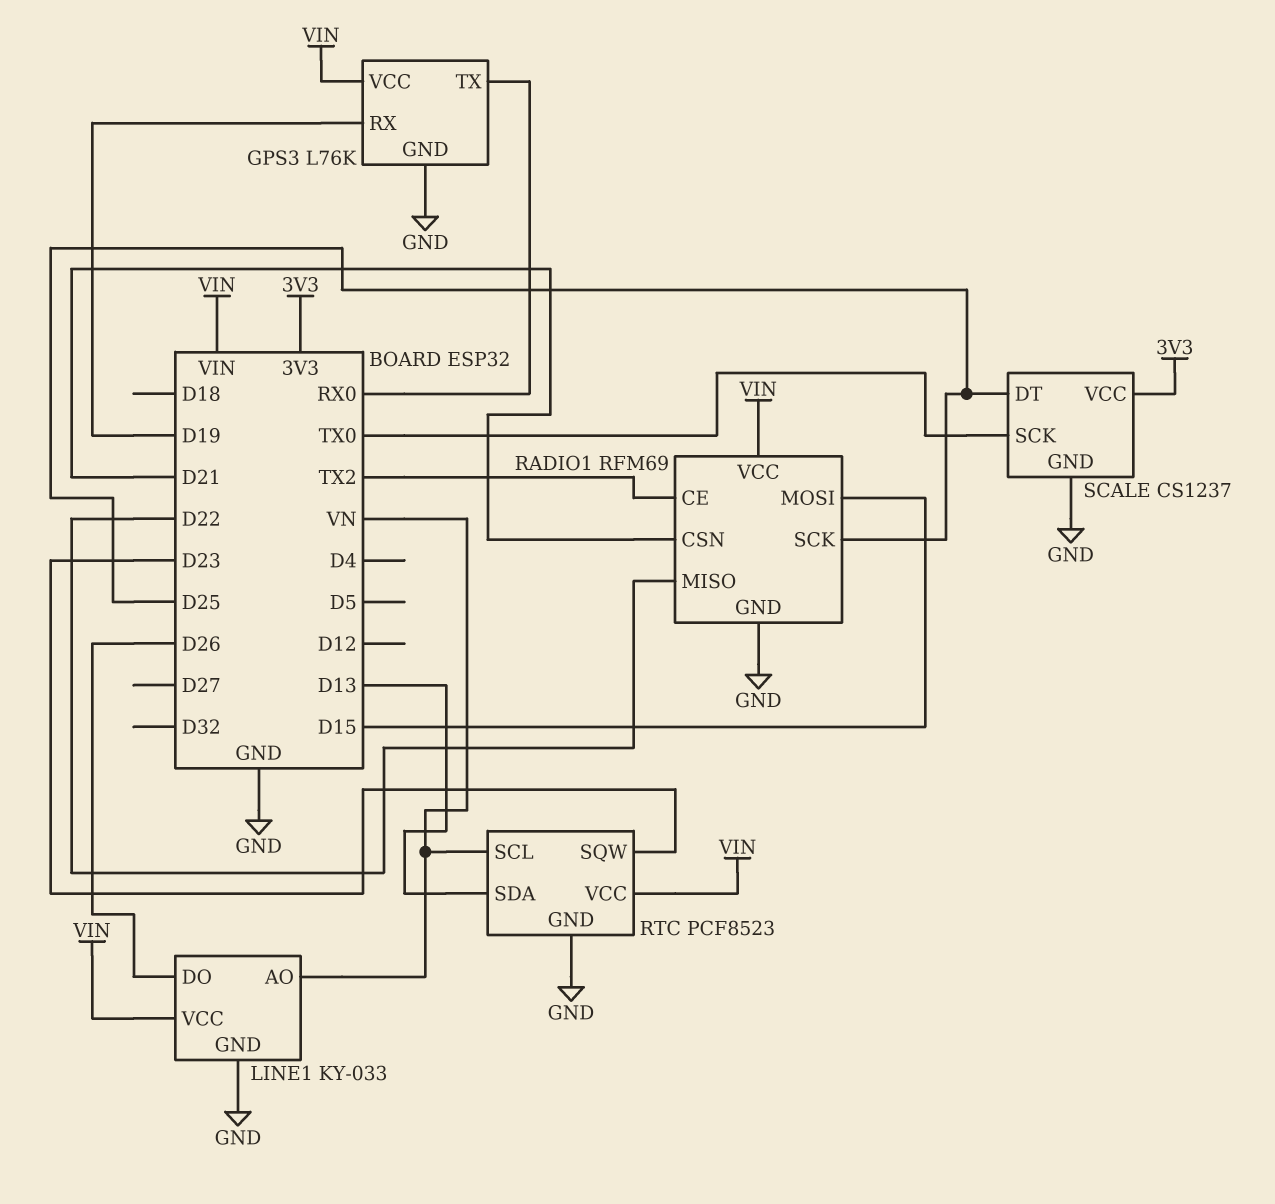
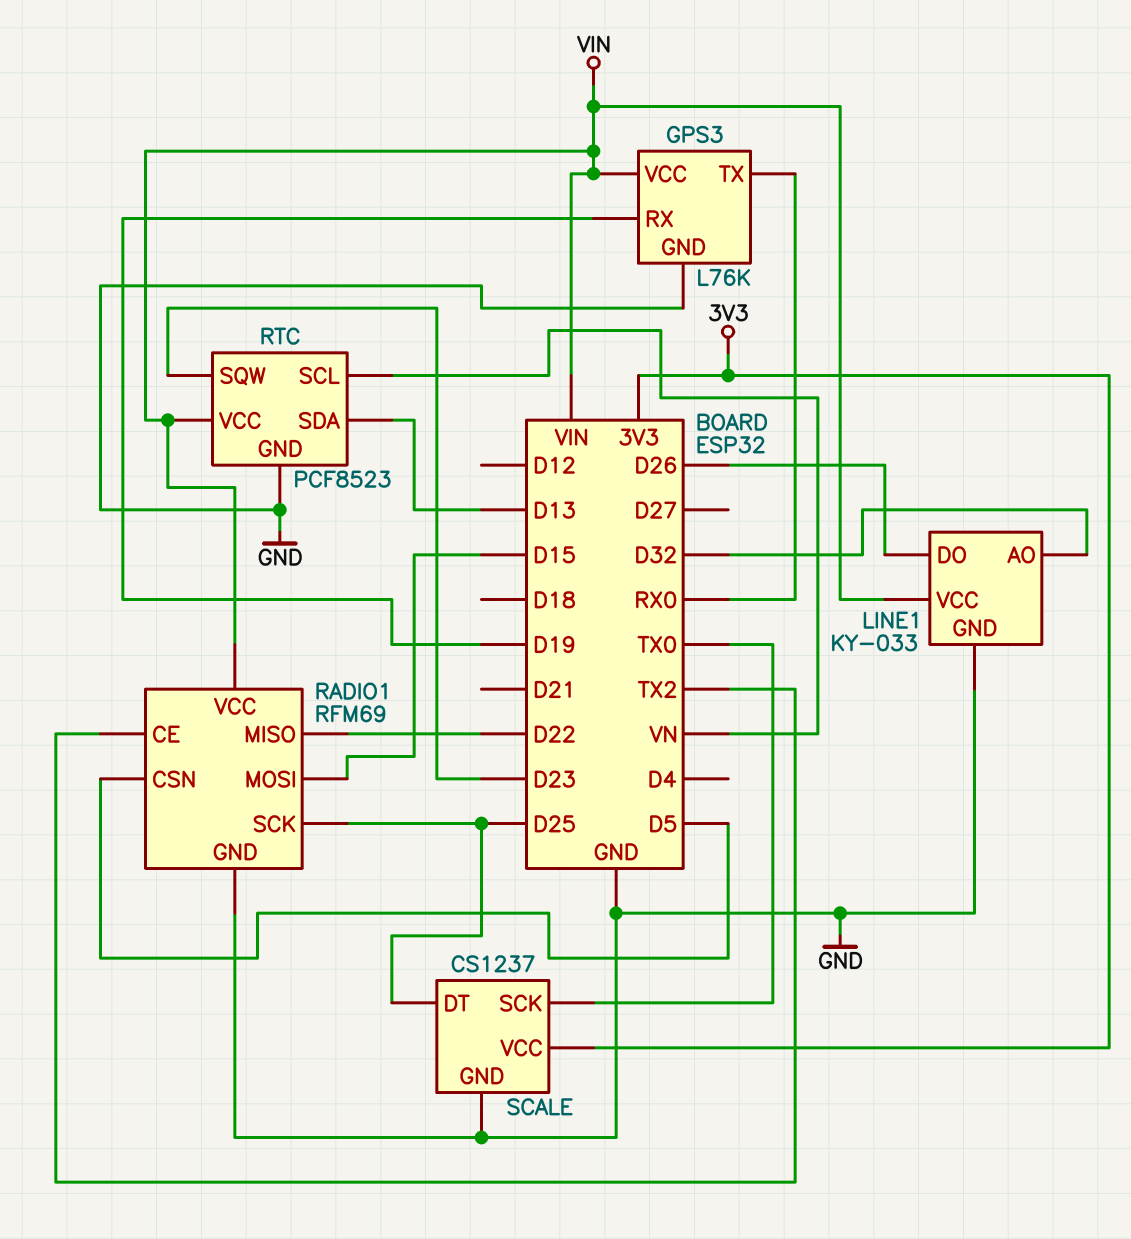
LINE1 pin AO: VN -> D32
RADIO1 pin CSN: D21 -> D5

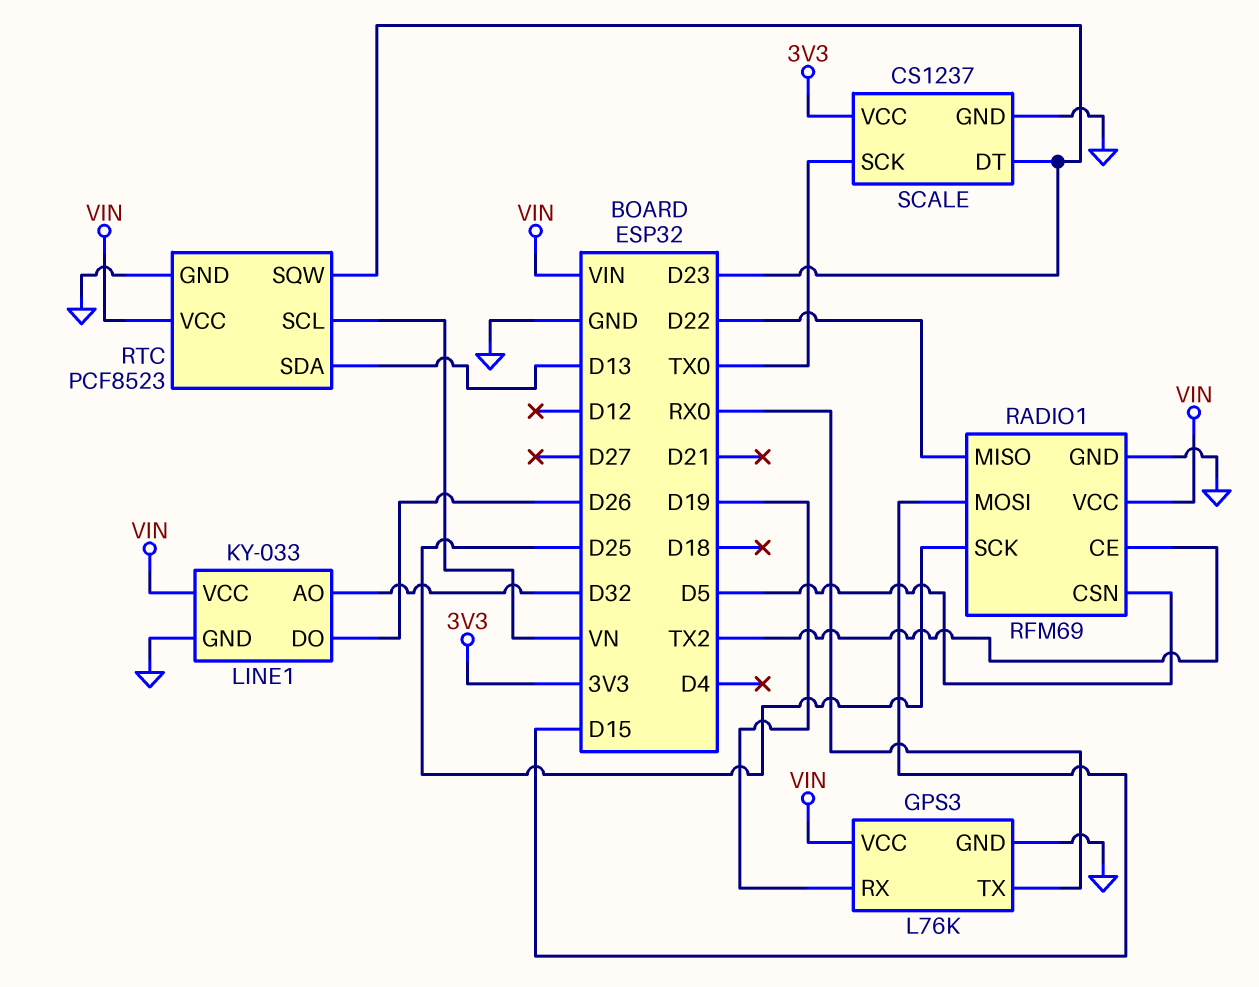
SCALE pin DT: D25 -> D23

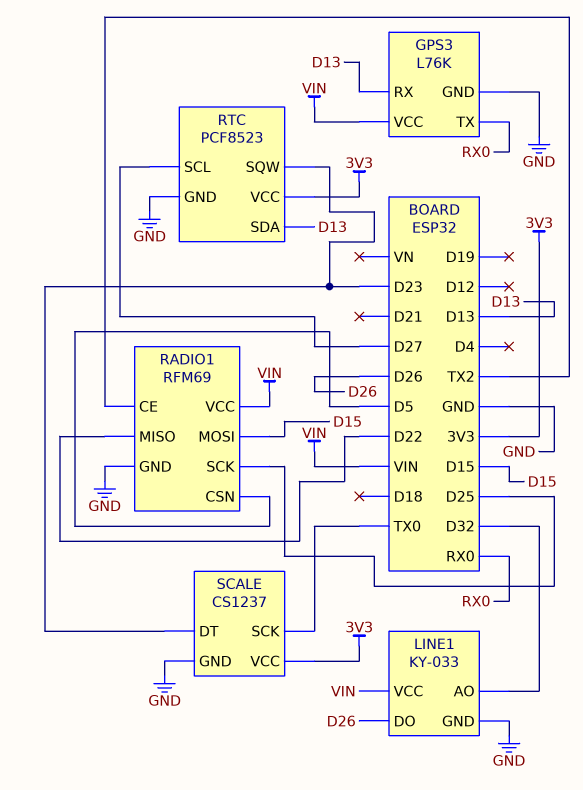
GPS3 pin RX: D19 -> D13
RTC pin SCL: VN -> D27
RTC pin VCC: VIN -> 3V3

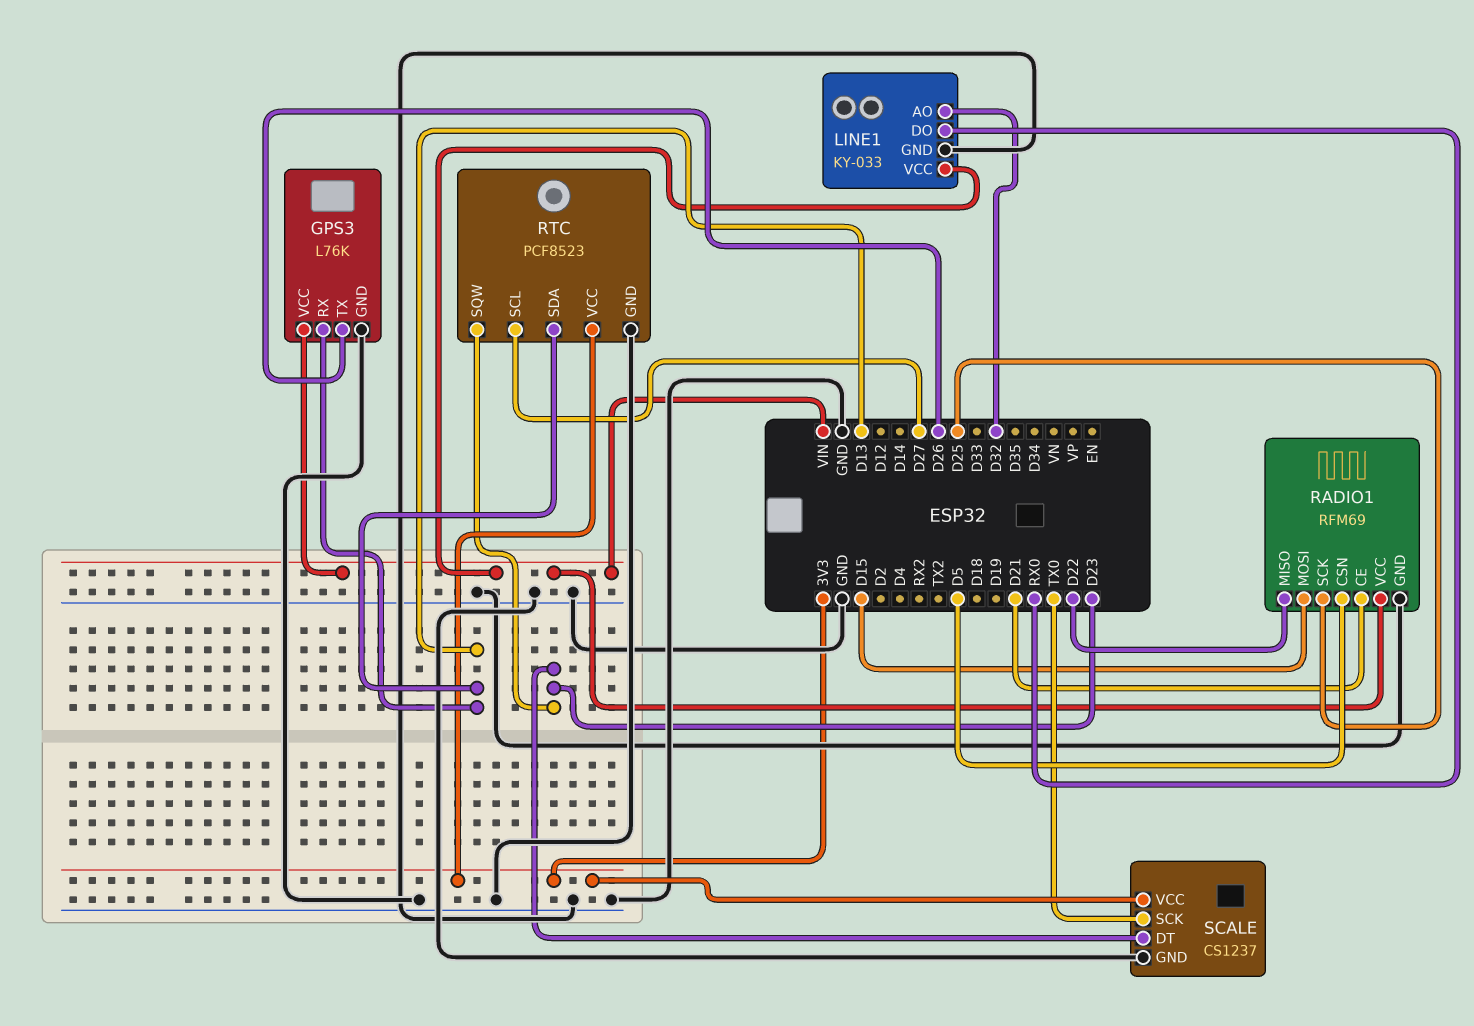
GPS3 pin TX: RX0 -> D26
LINE1 pin DO: D26 -> RX0
RADIO1 pin CE: TX2 -> D21

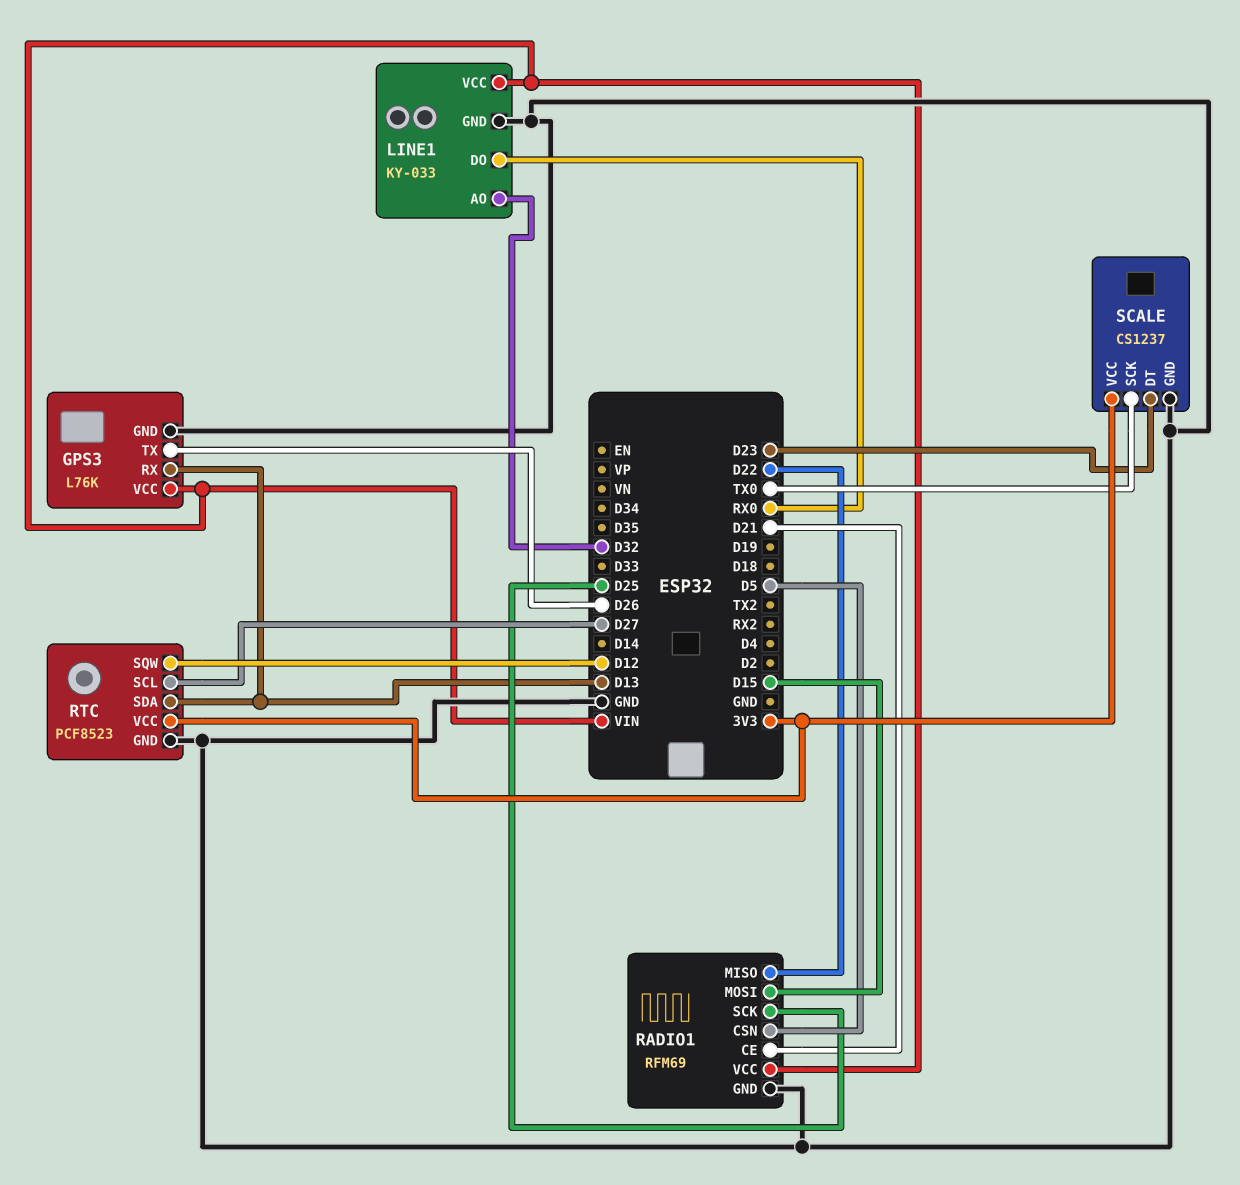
RTC pin SQW: D23 -> D12

